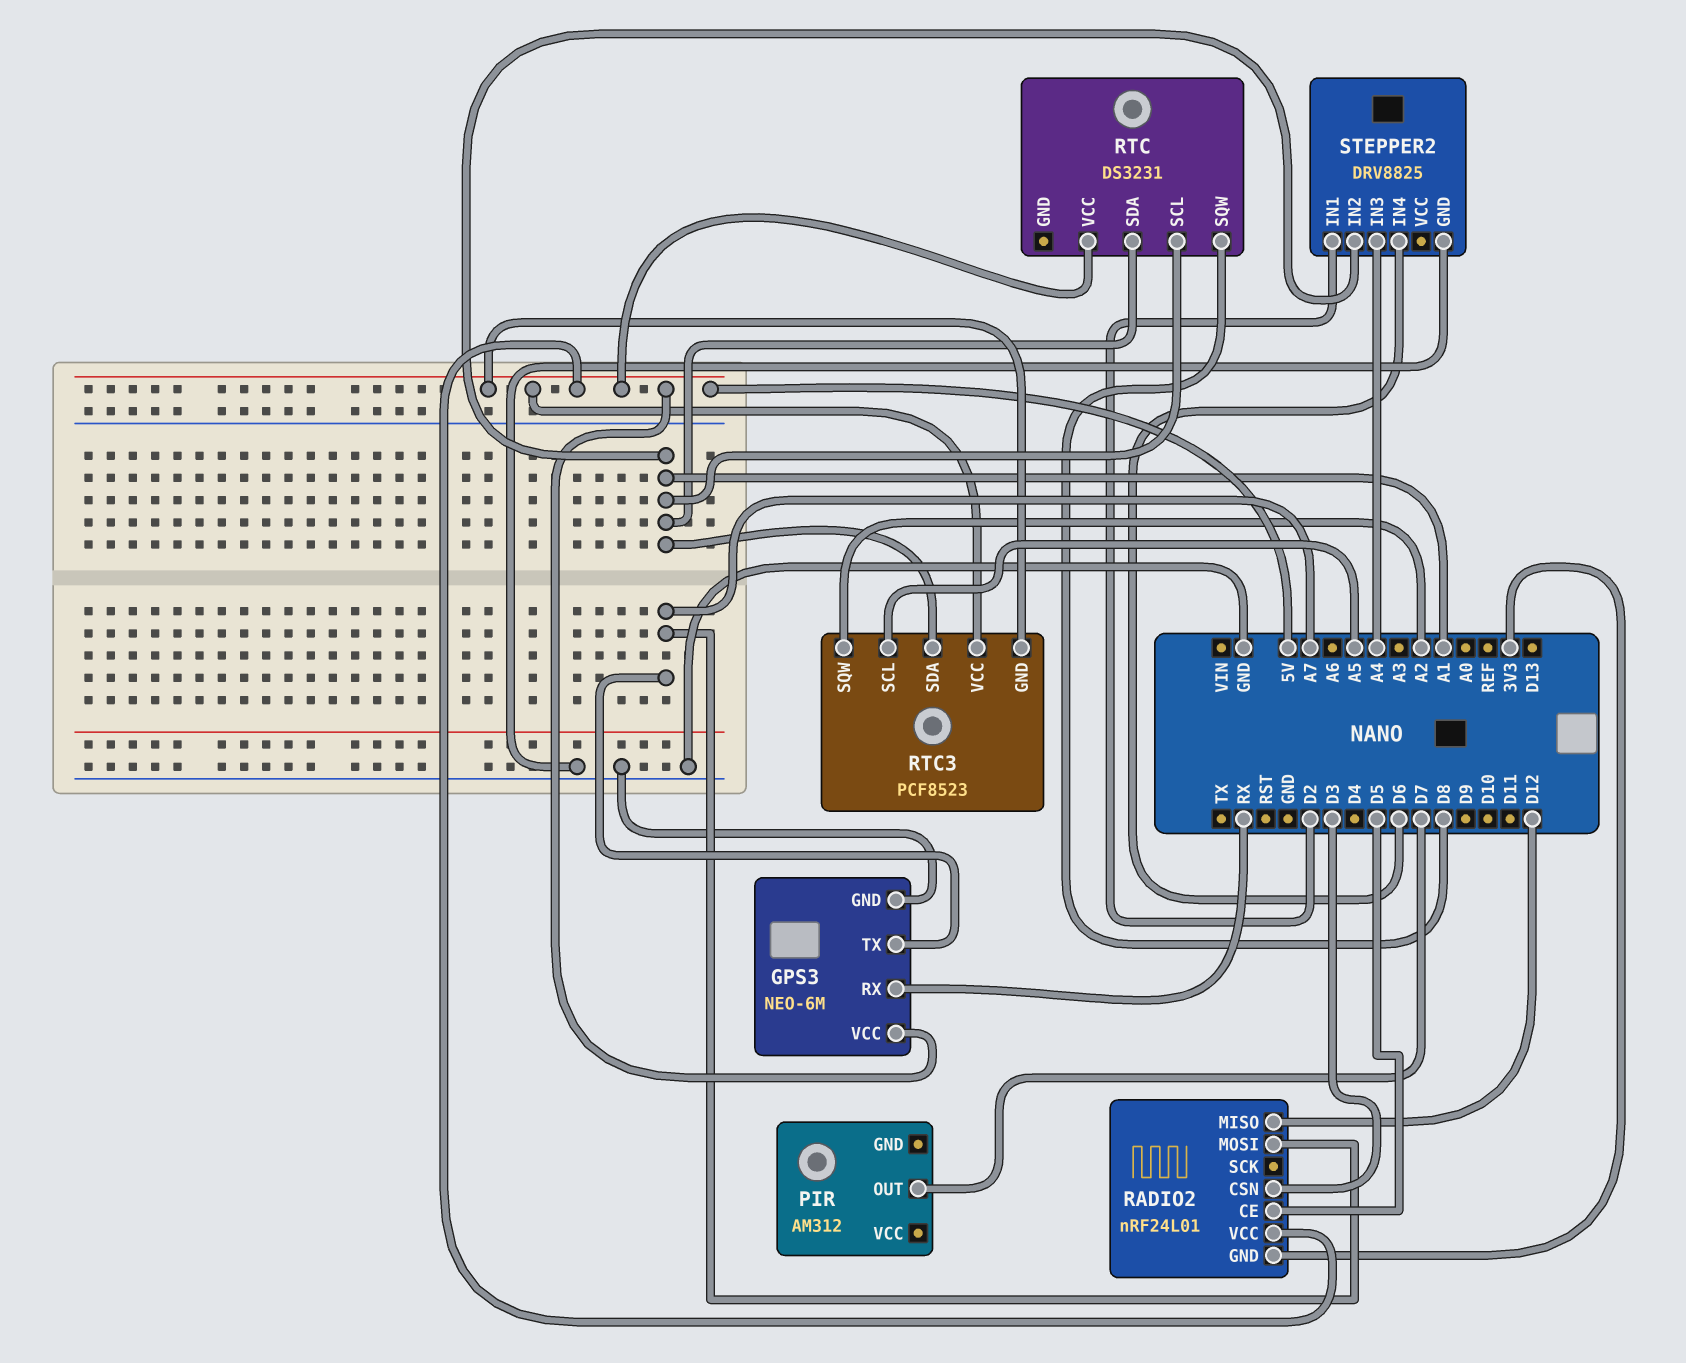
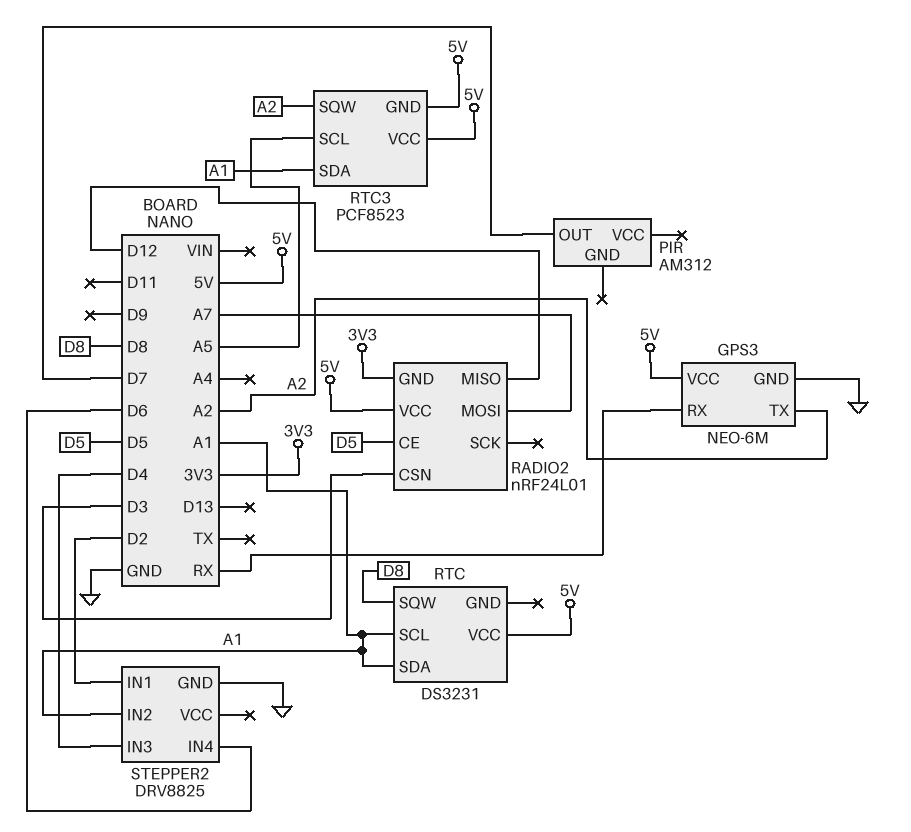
GPS3 pin TX: A7 -> A2
STEPPER2 pin IN3: A4 -> D4

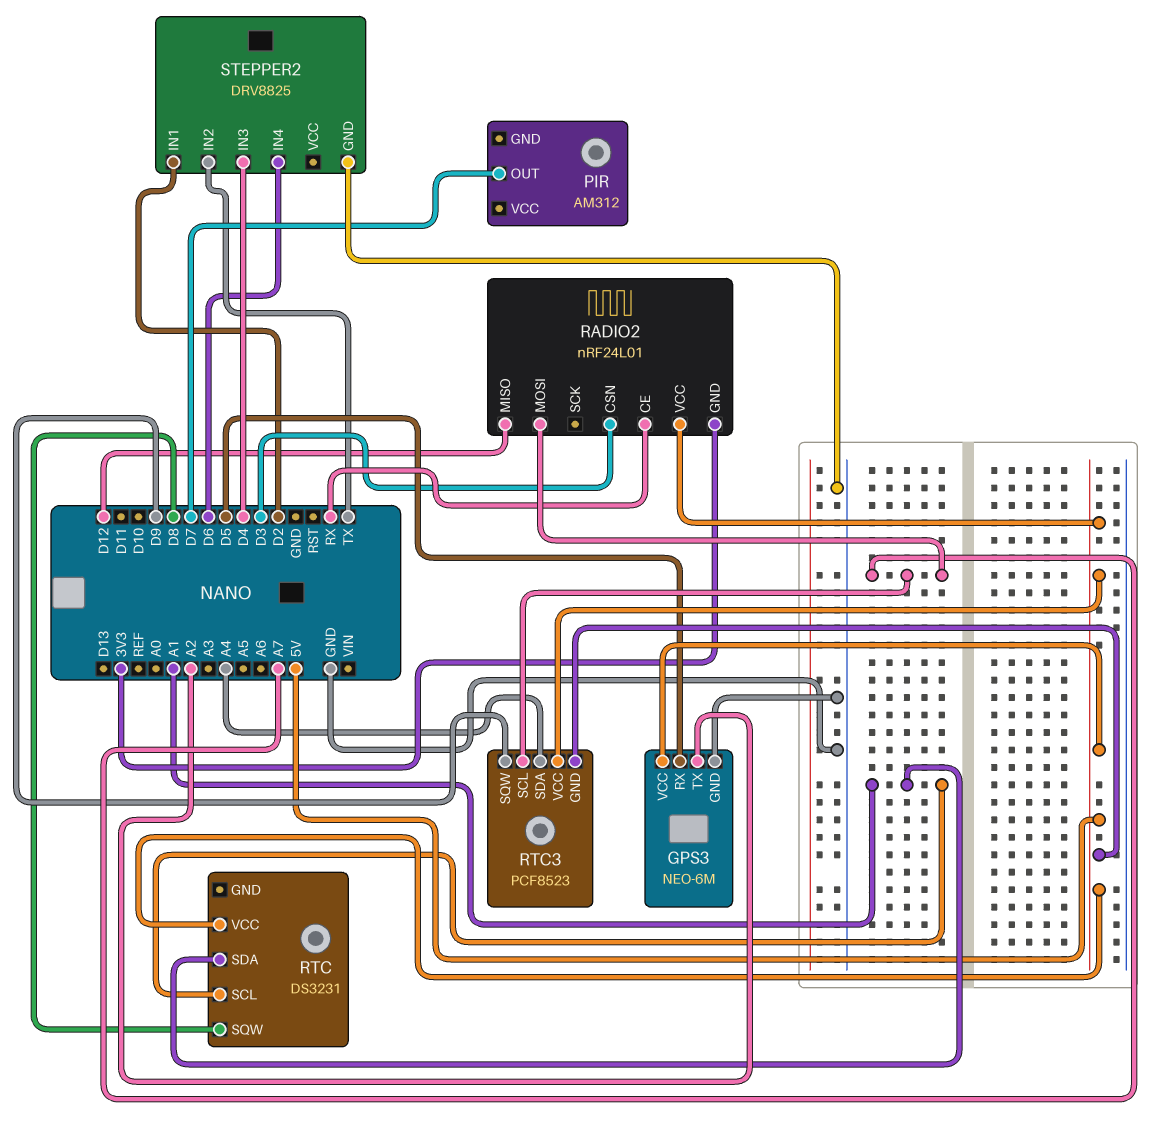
GPS3 pin RX: RX -> D5
RADIO2 pin CE: D5 -> RX
RTC3 pin SCL: A5 -> A7
RTC3 pin SDA: A1 -> A4
RTC3 pin SQW: A2 -> D9
STEPPER2 pin IN2: A1 -> TX

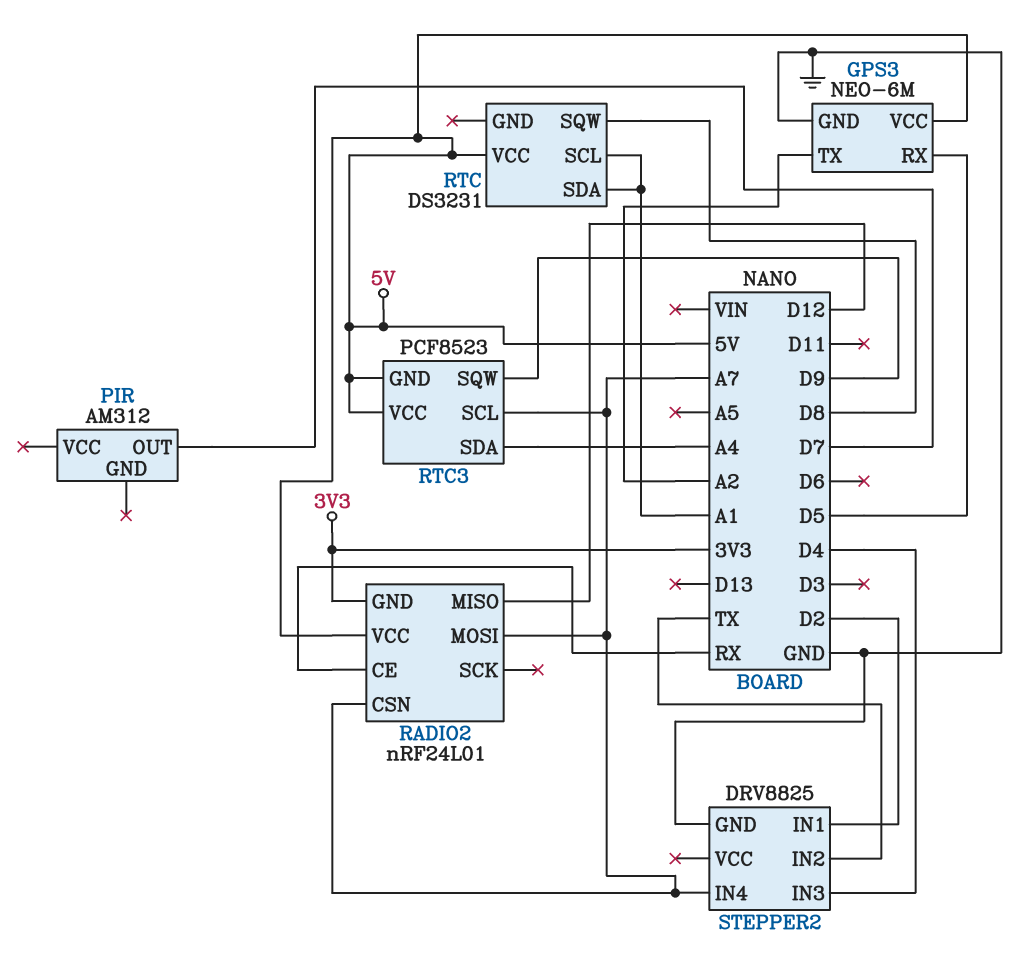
RADIO2 pin CSN: D3 -> A7
STEPPER2 pin IN4: D6 -> A7

